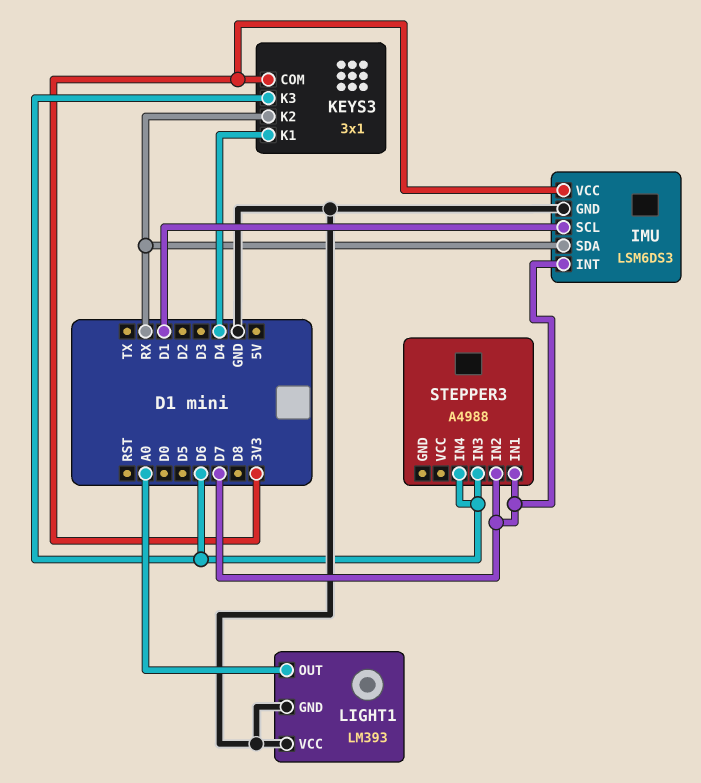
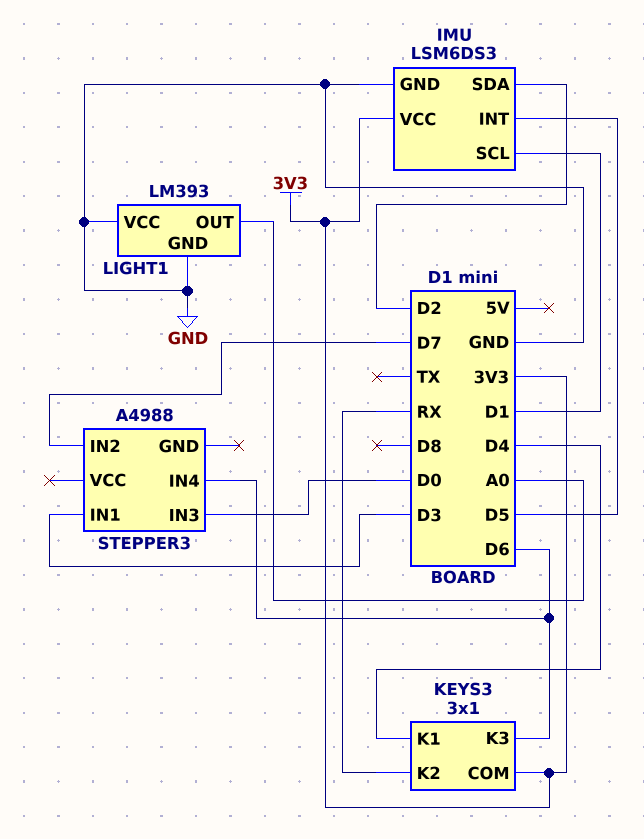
IMU pin INT: D7 -> D5
IMU pin SDA: RX -> D2
STEPPER3 pin IN1: D7 -> D3
STEPPER3 pin IN3: D6 -> D0

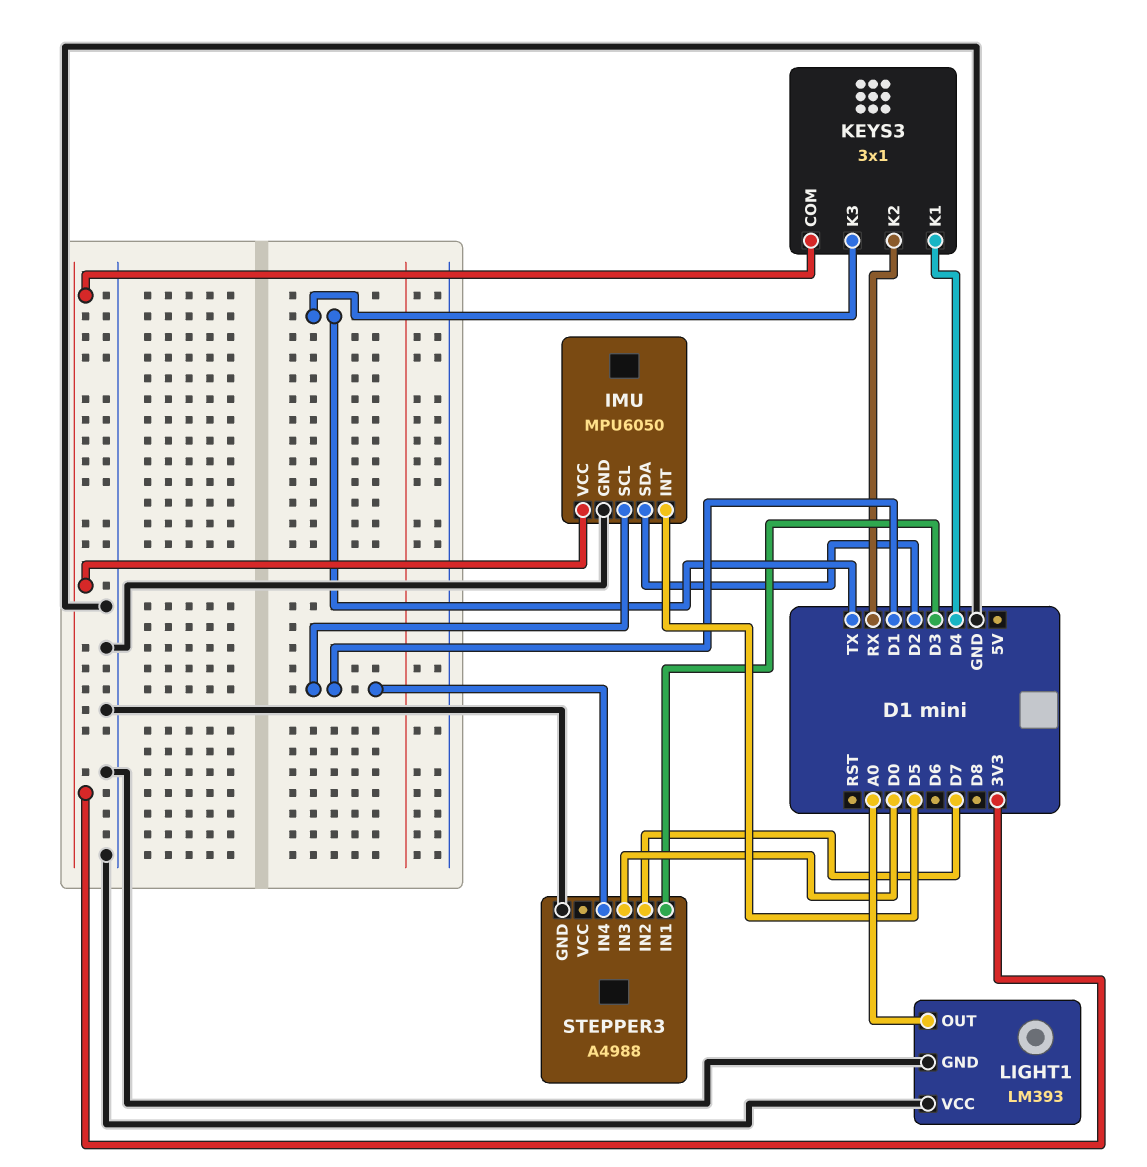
IMU: LSM6DS3 -> MPU6050
KEYS3 pin K3: D6 -> TX
STEPPER3 pin GND: none -> GND
STEPPER3 pin IN4: D6 -> D1

